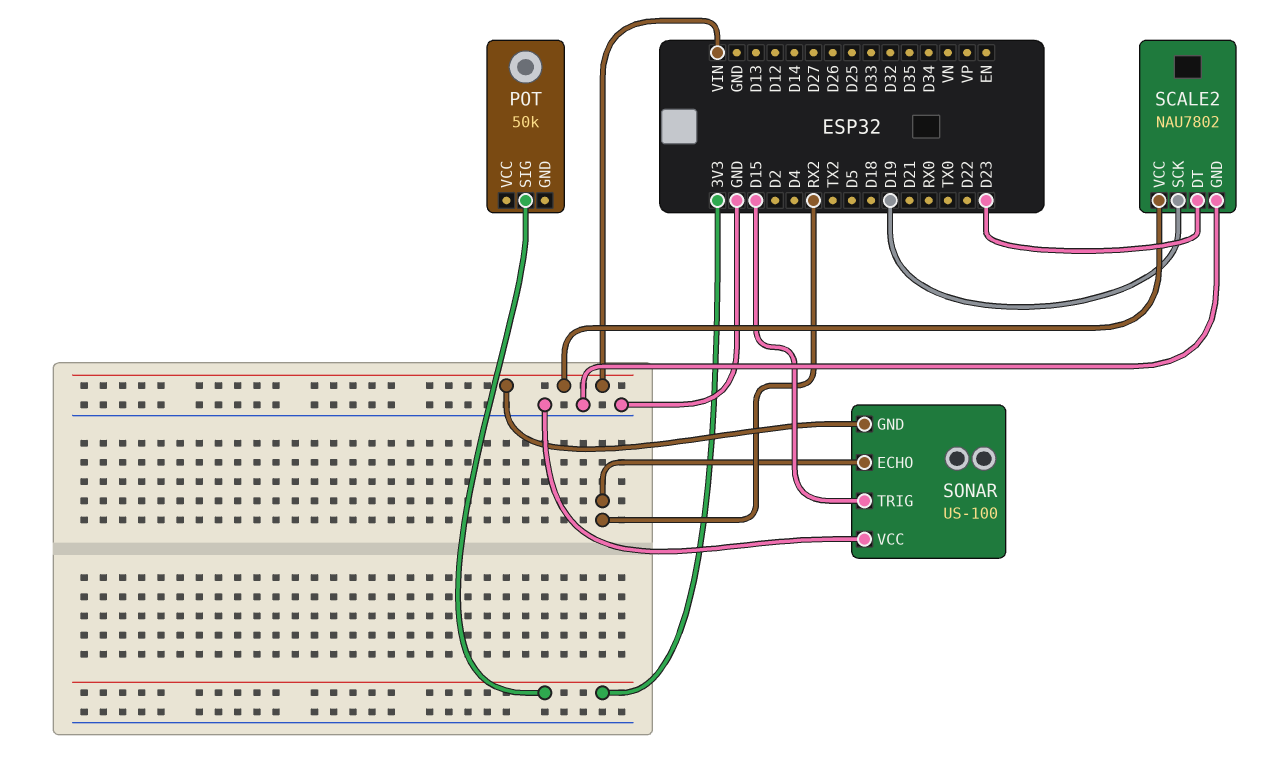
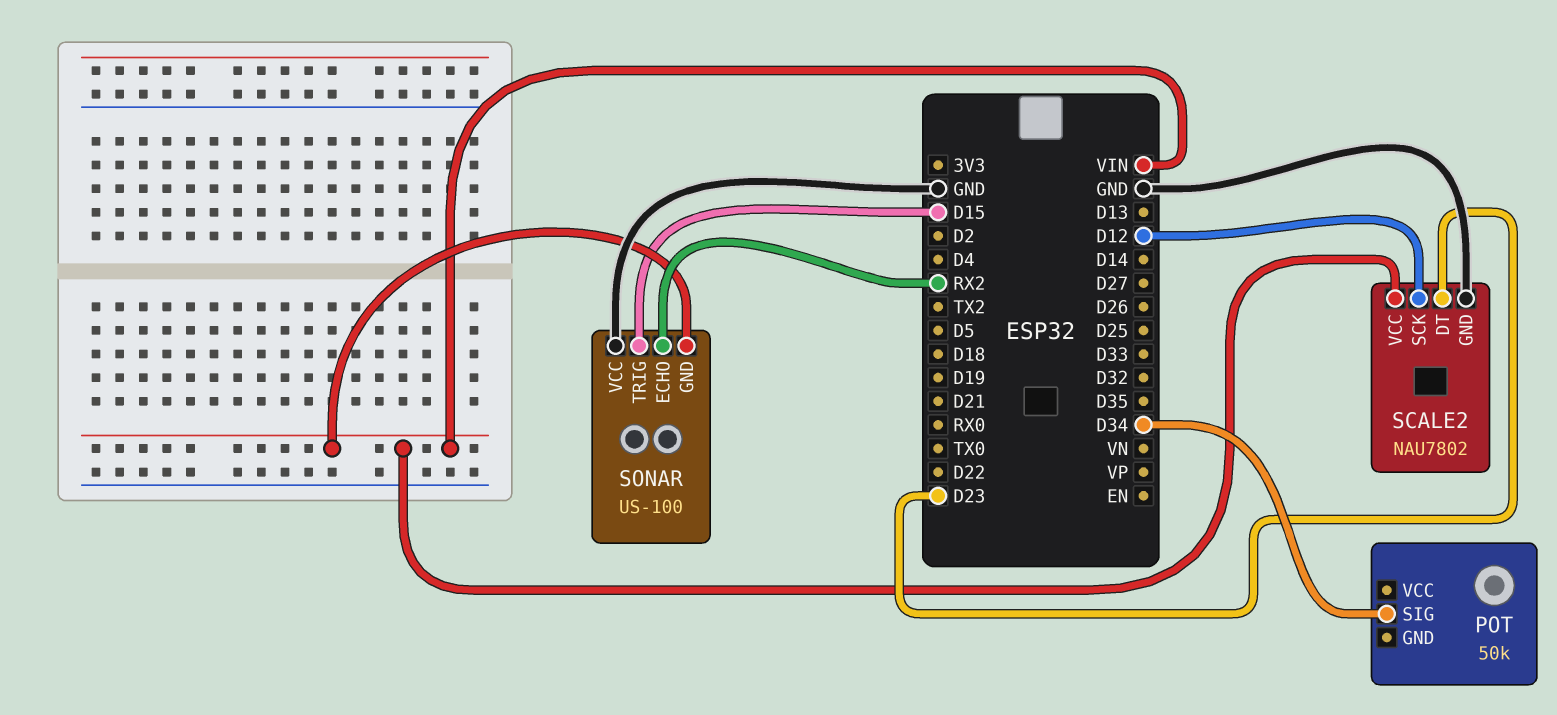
POT pin SIG: 3V3 -> D34
SCALE2 pin SCK: D19 -> D12

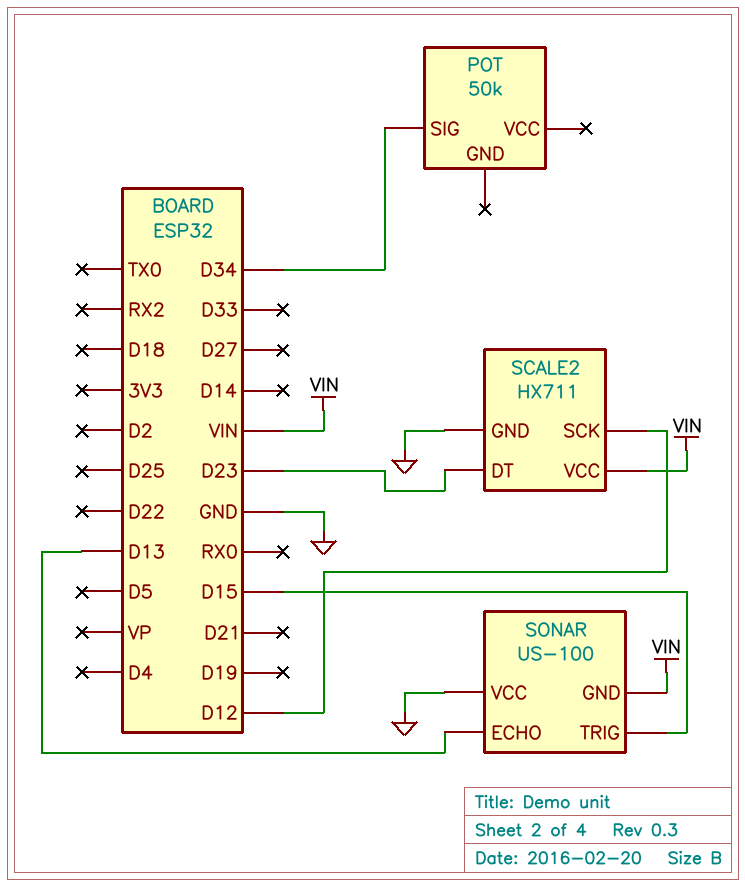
SCALE2: NAU7802 -> HX711
SONAR pin ECHO: RX2 -> D13

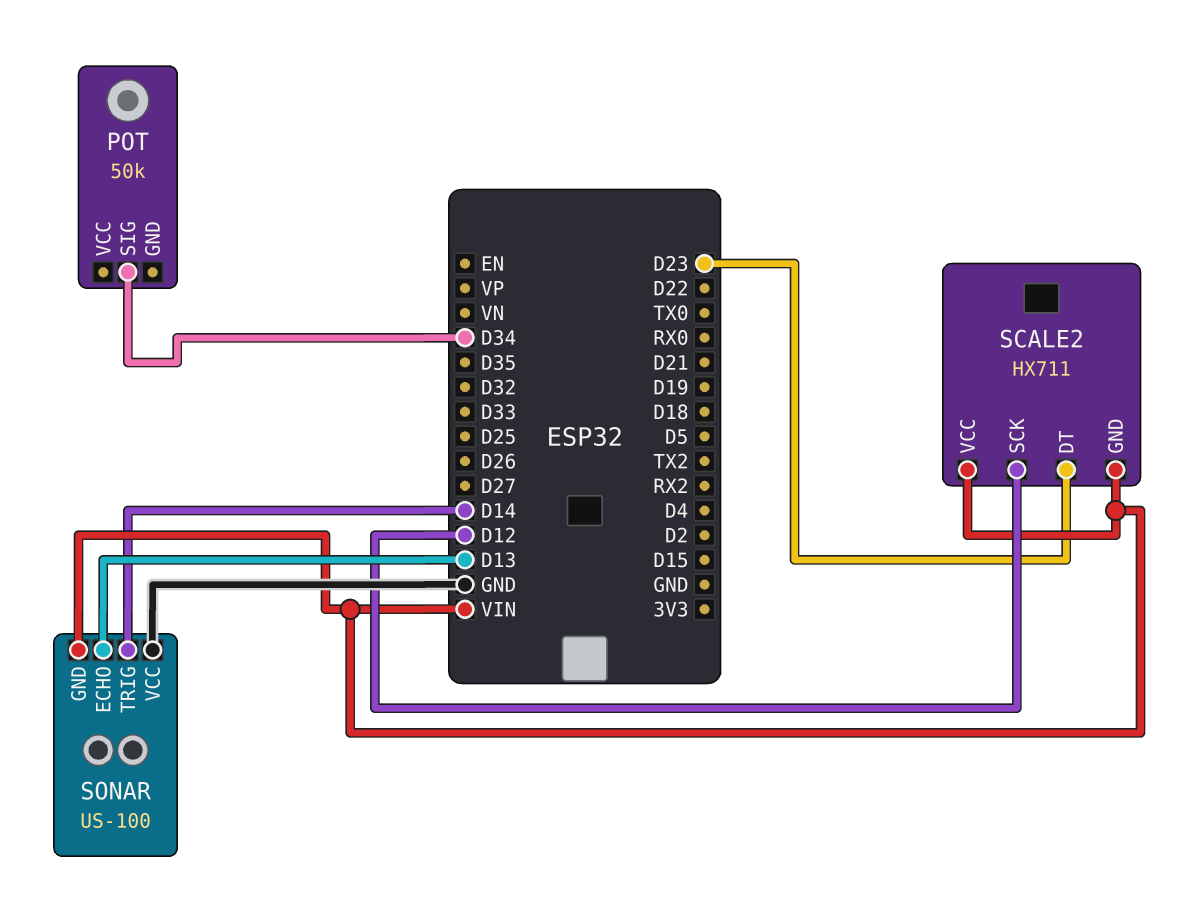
SCALE2 pin GND: GND -> VIN
SONAR pin TRIG: D15 -> D14

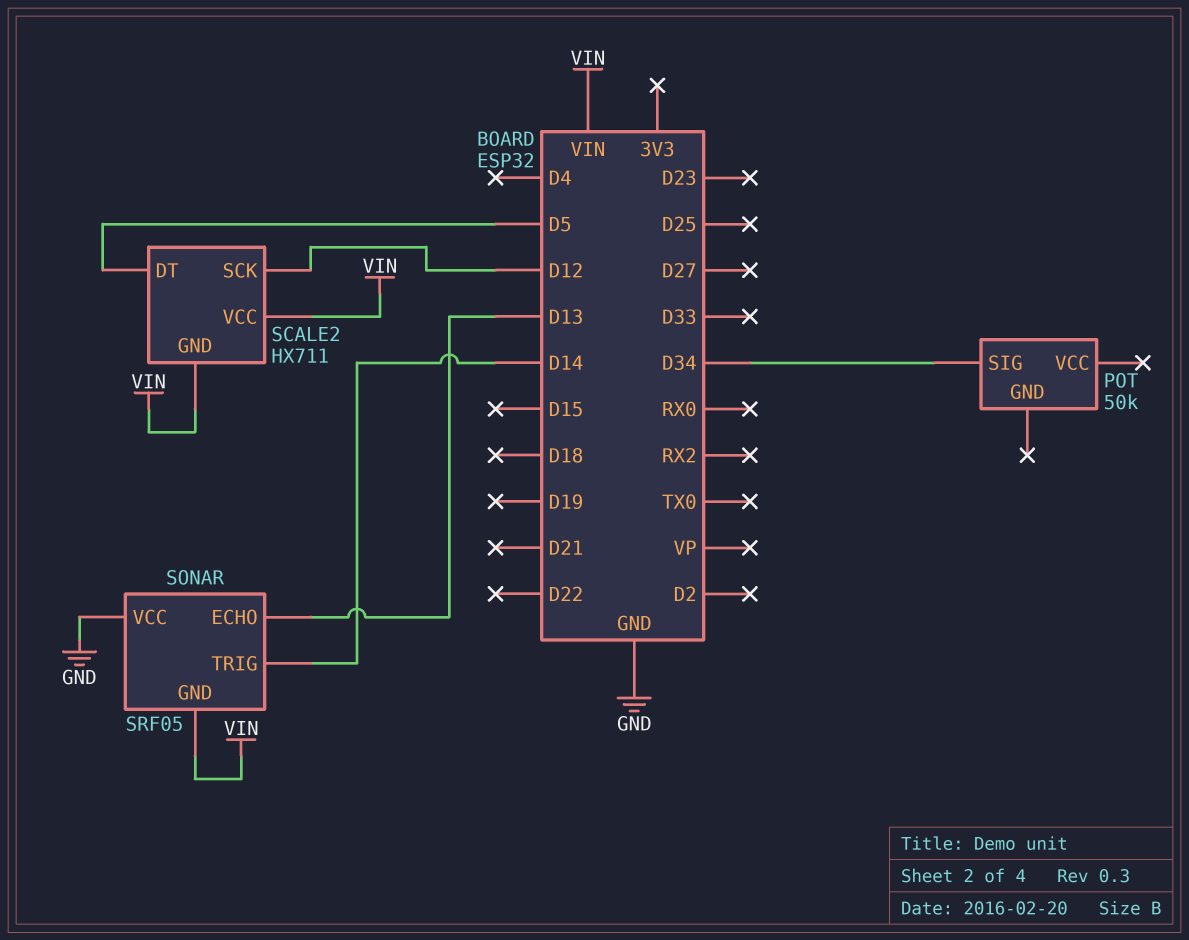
SCALE2 pin DT: D23 -> D5
SONAR: US-100 -> SRF05

